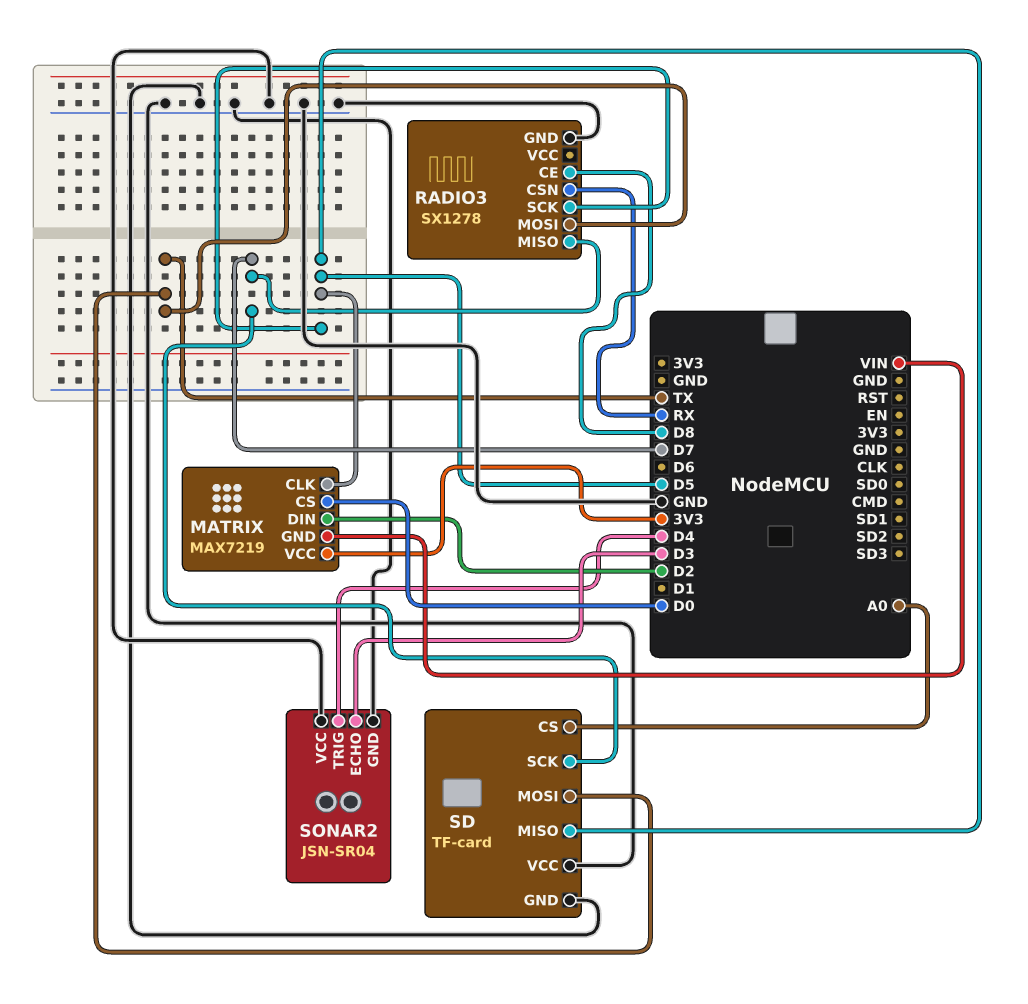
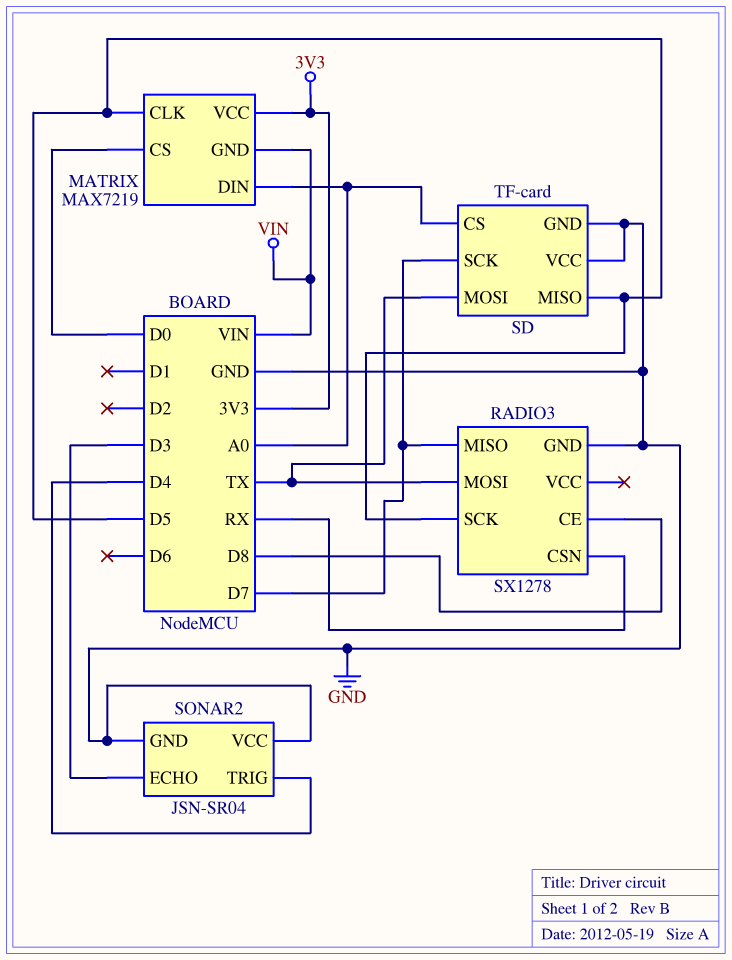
MATRIX pin DIN: D2 -> A0

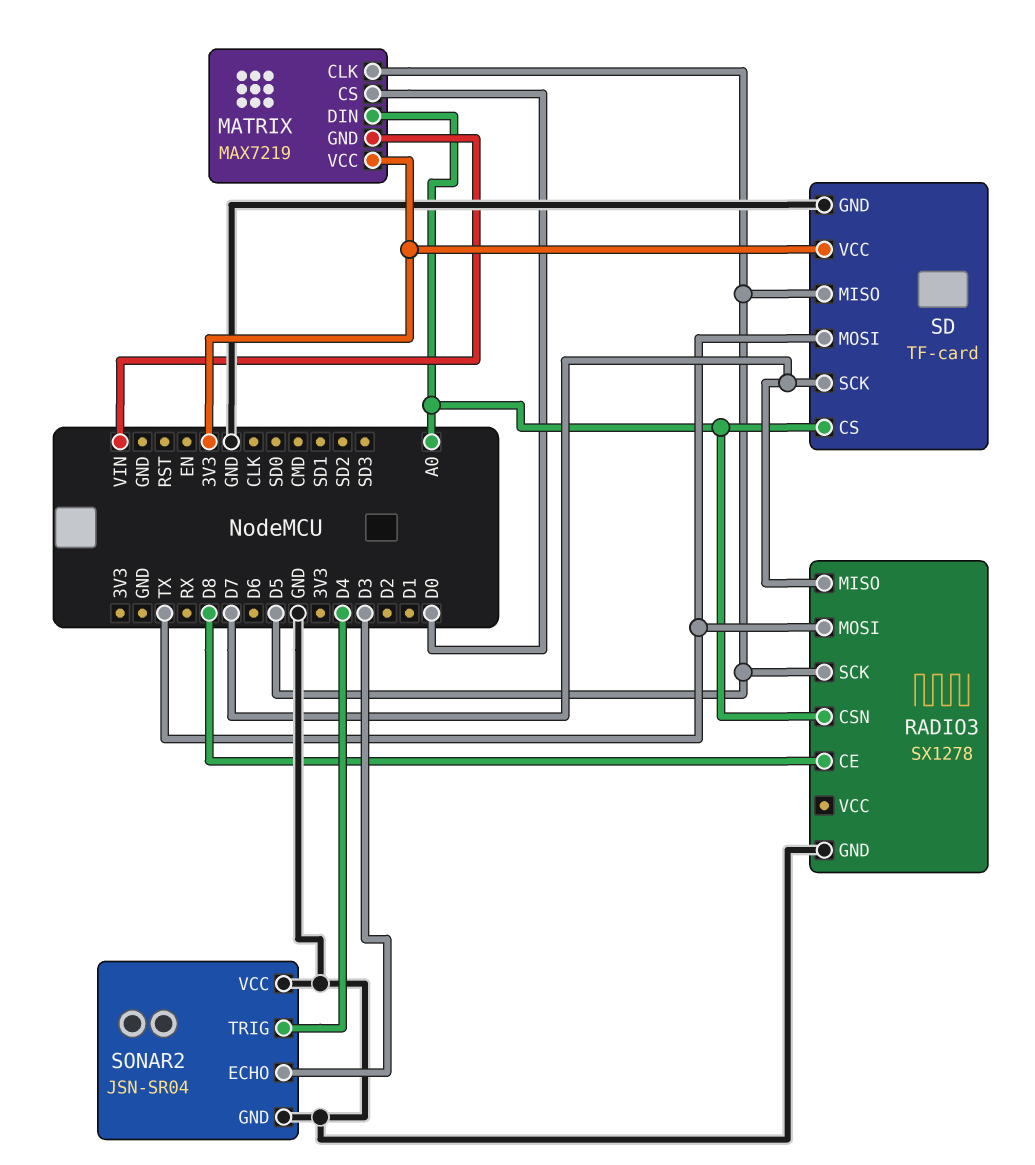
RADIO3 pin CSN: RX -> A0
SD pin VCC: GND -> 3V3

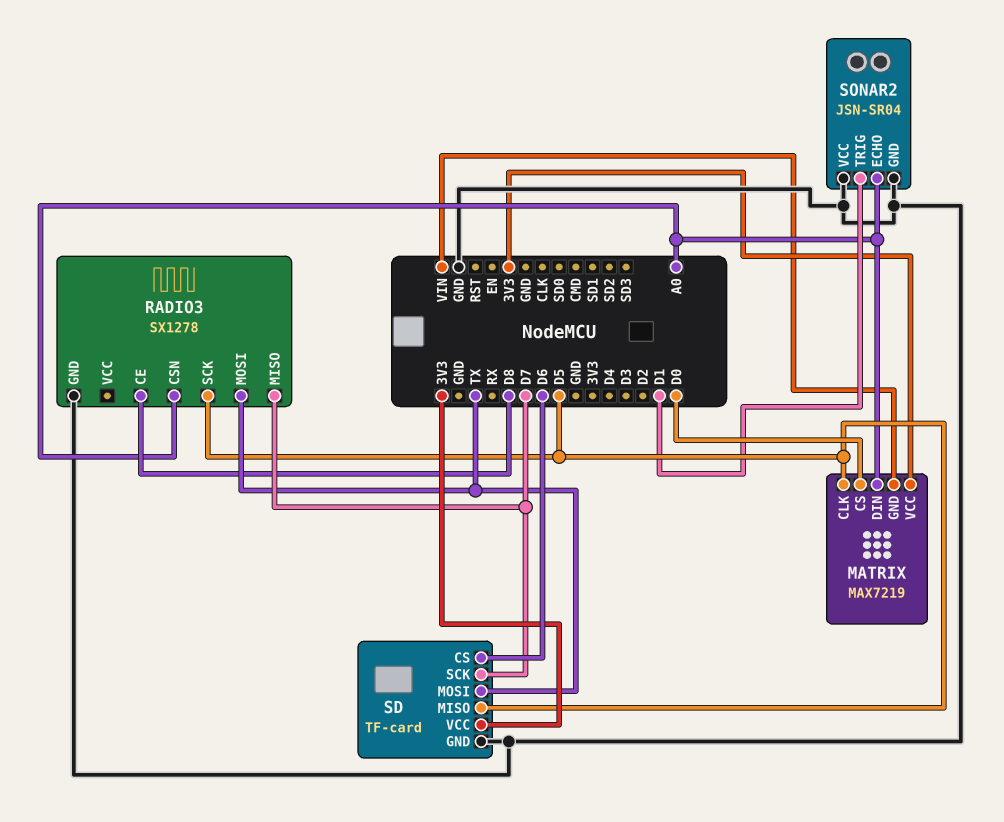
SD pin CS: A0 -> D6
SONAR2 pin ECHO: D3 -> A0
SONAR2 pin TRIG: D4 -> D1

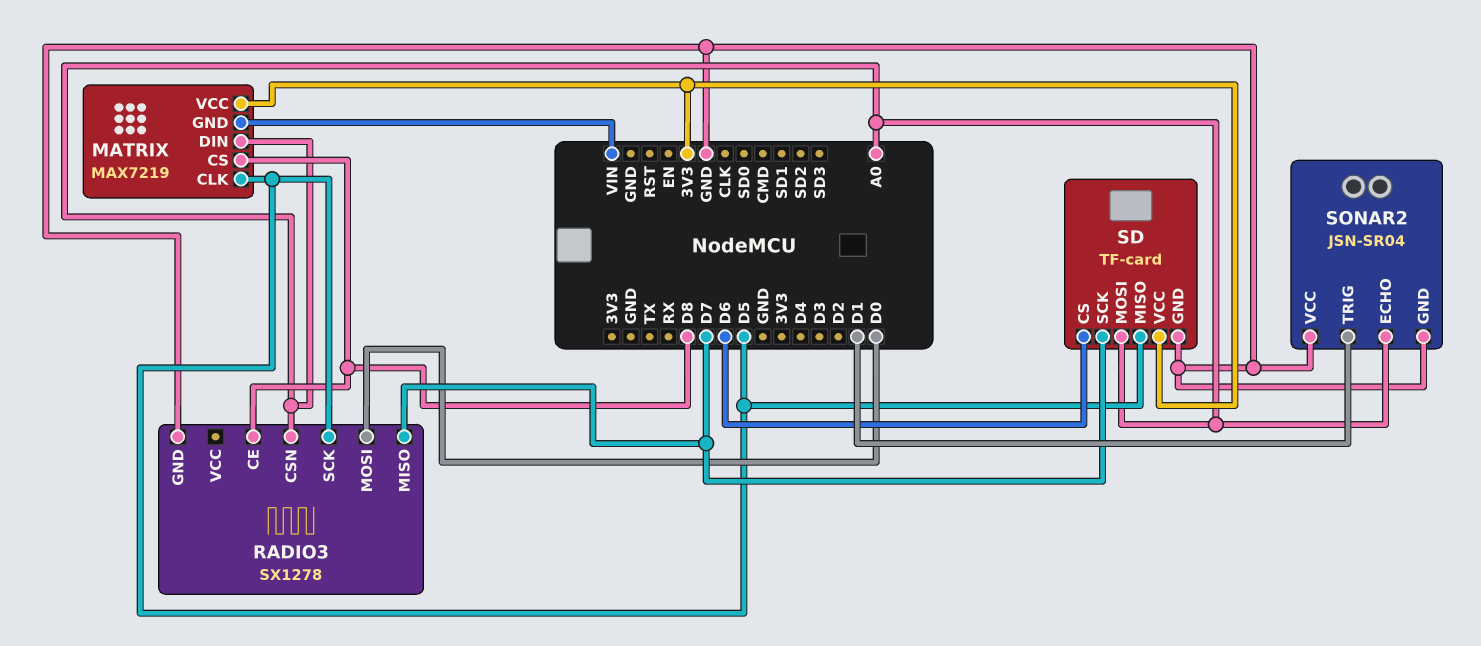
MATRIX pin CS: D0 -> D8
RADIO3 pin MOSI: TX -> D0
SD pin MOSI: TX -> A0

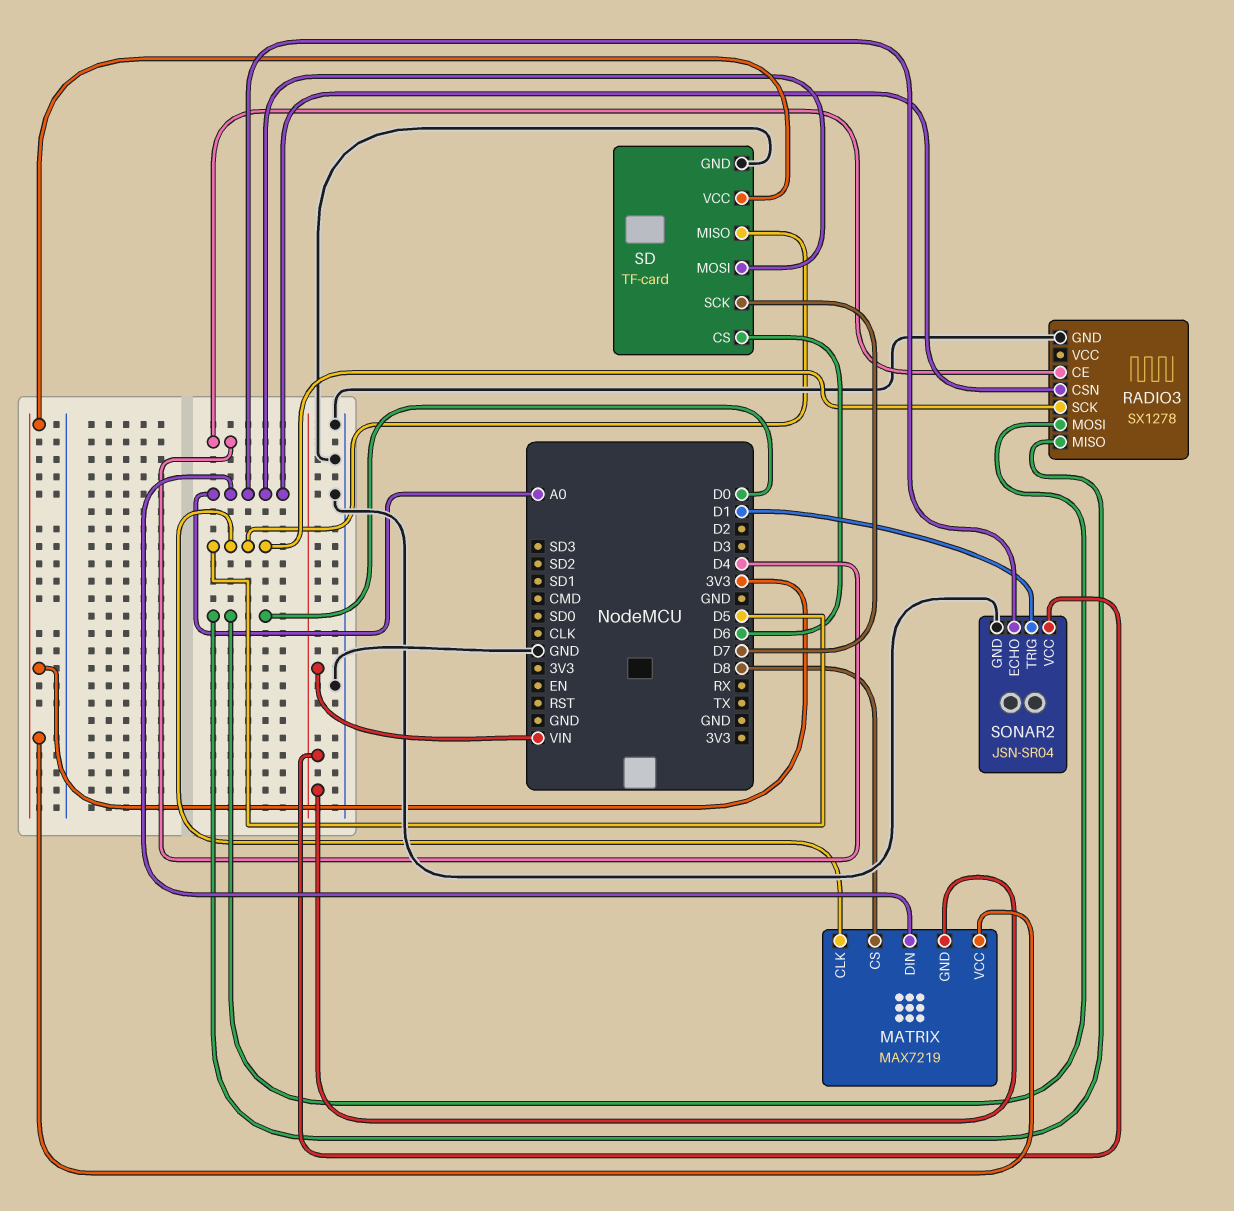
RADIO3 pin CE: D8 -> D4
RADIO3 pin MISO: D7 -> D0
SONAR2 pin VCC: GND -> VIN

